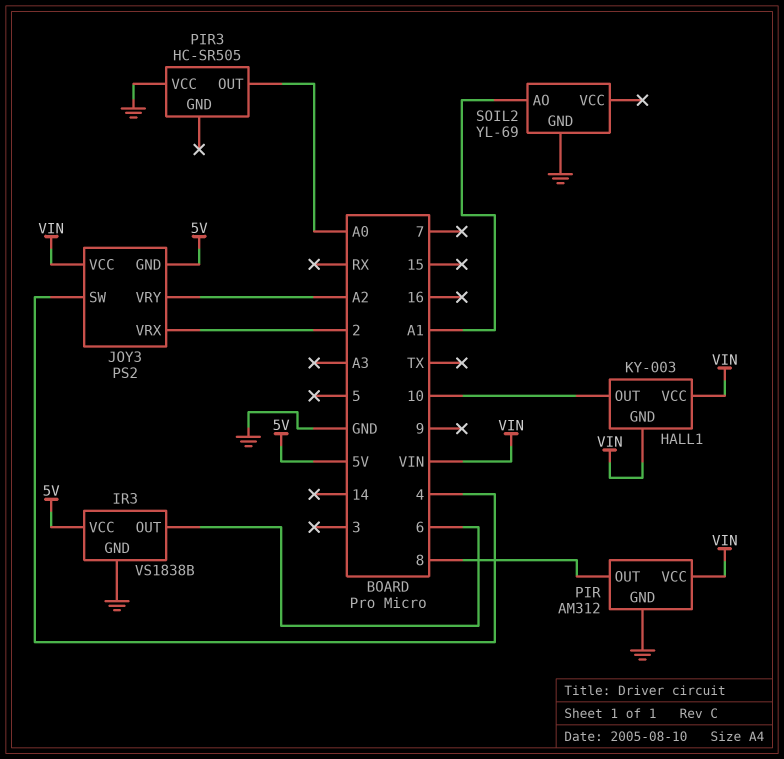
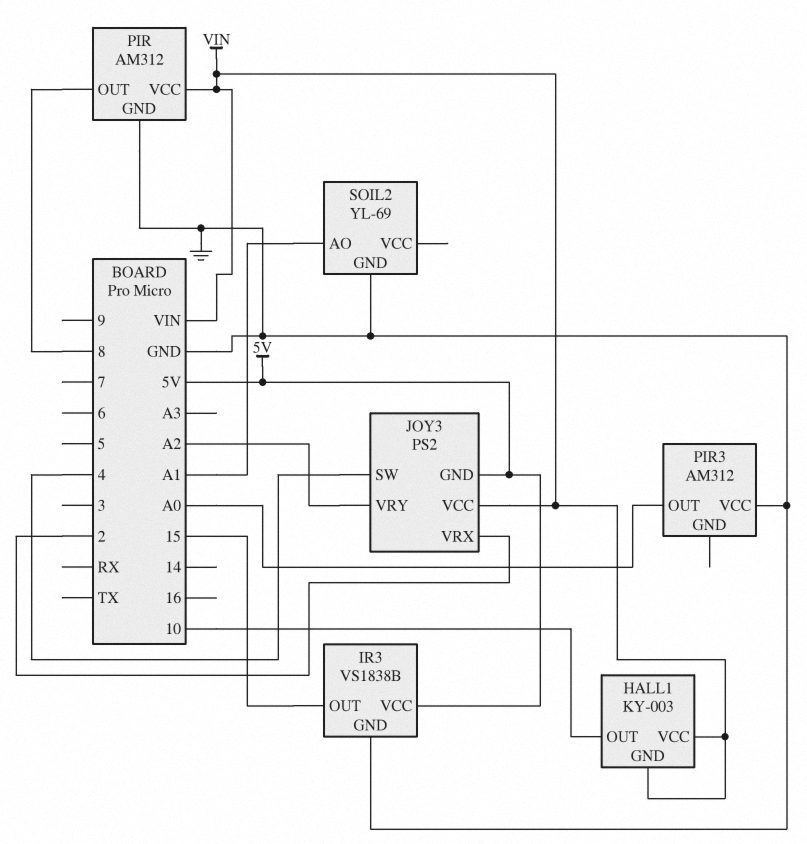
IR3 pin OUT: 6 -> 15
PIR3: HC-SR505 -> AM312

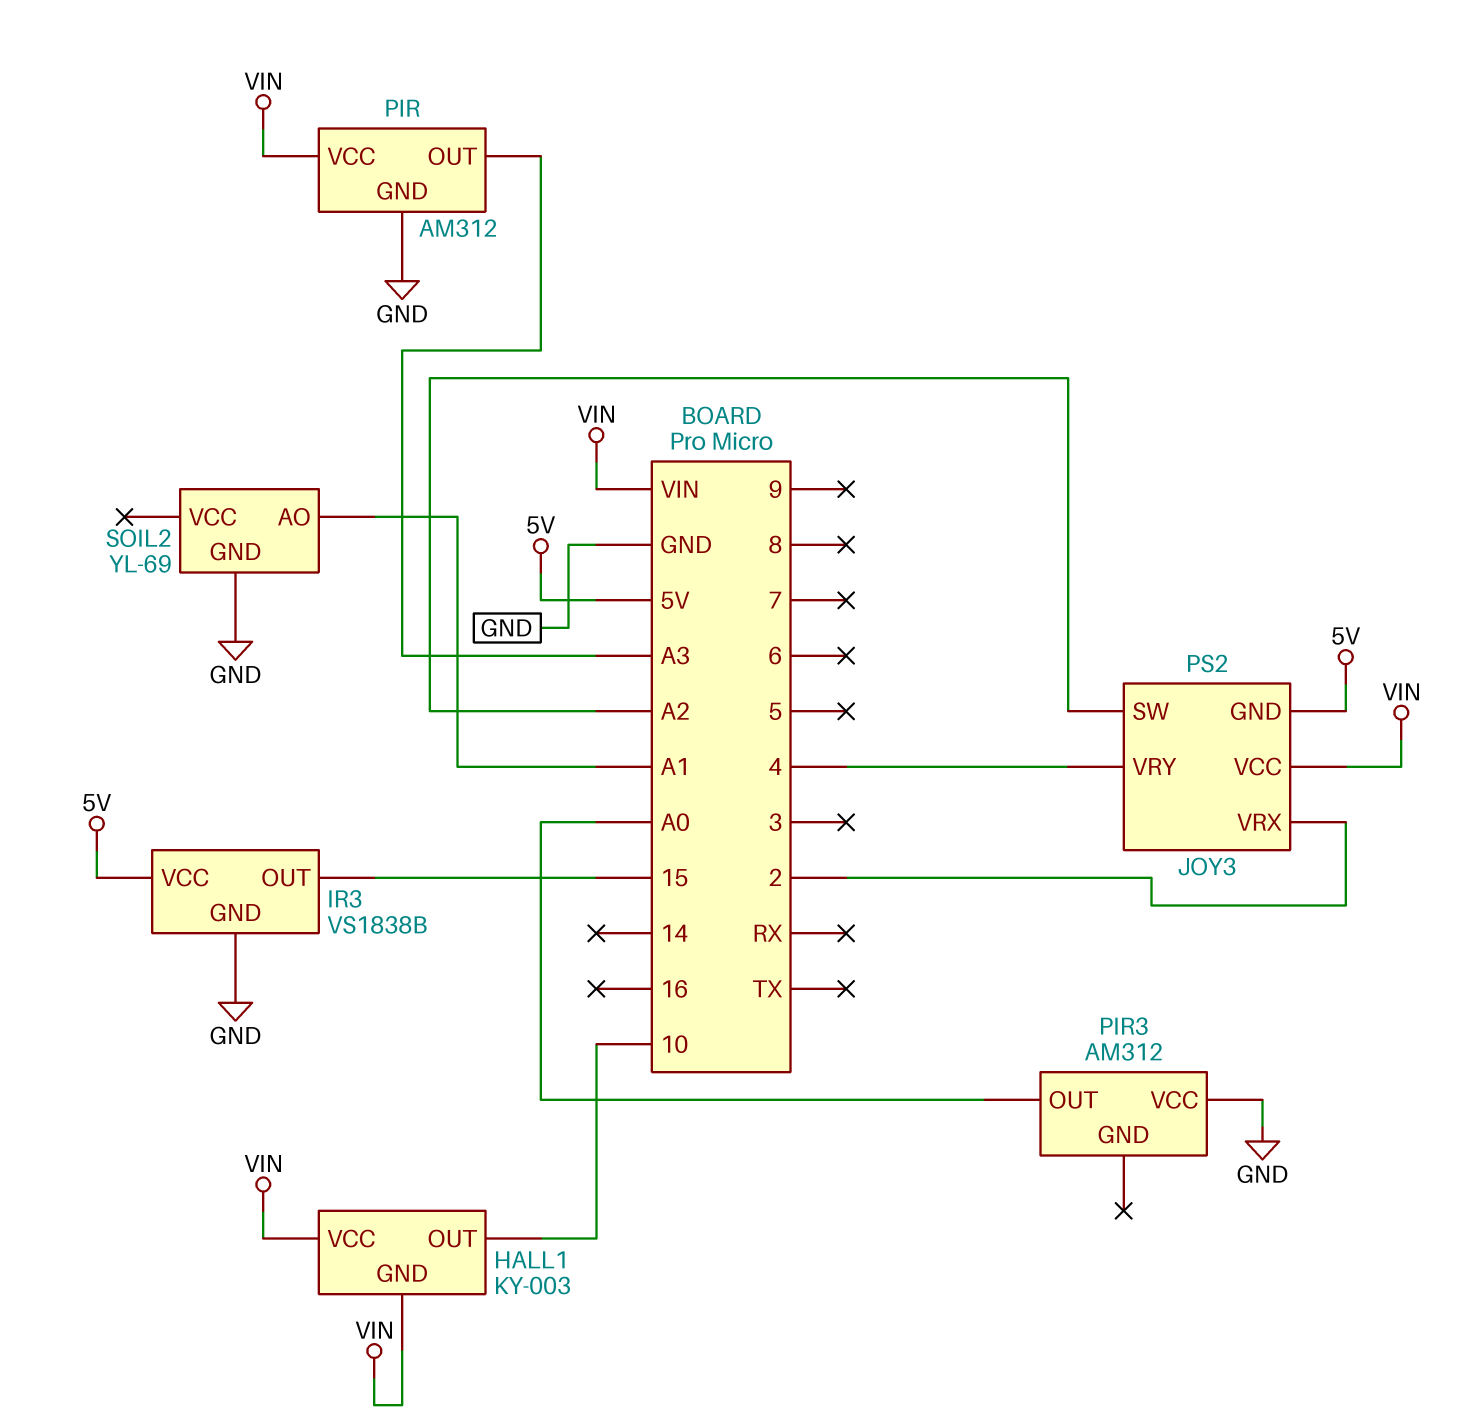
JOY3 pin SW: 4 -> A2
JOY3 pin VRY: A2 -> 4
PIR pin OUT: 8 -> A3

